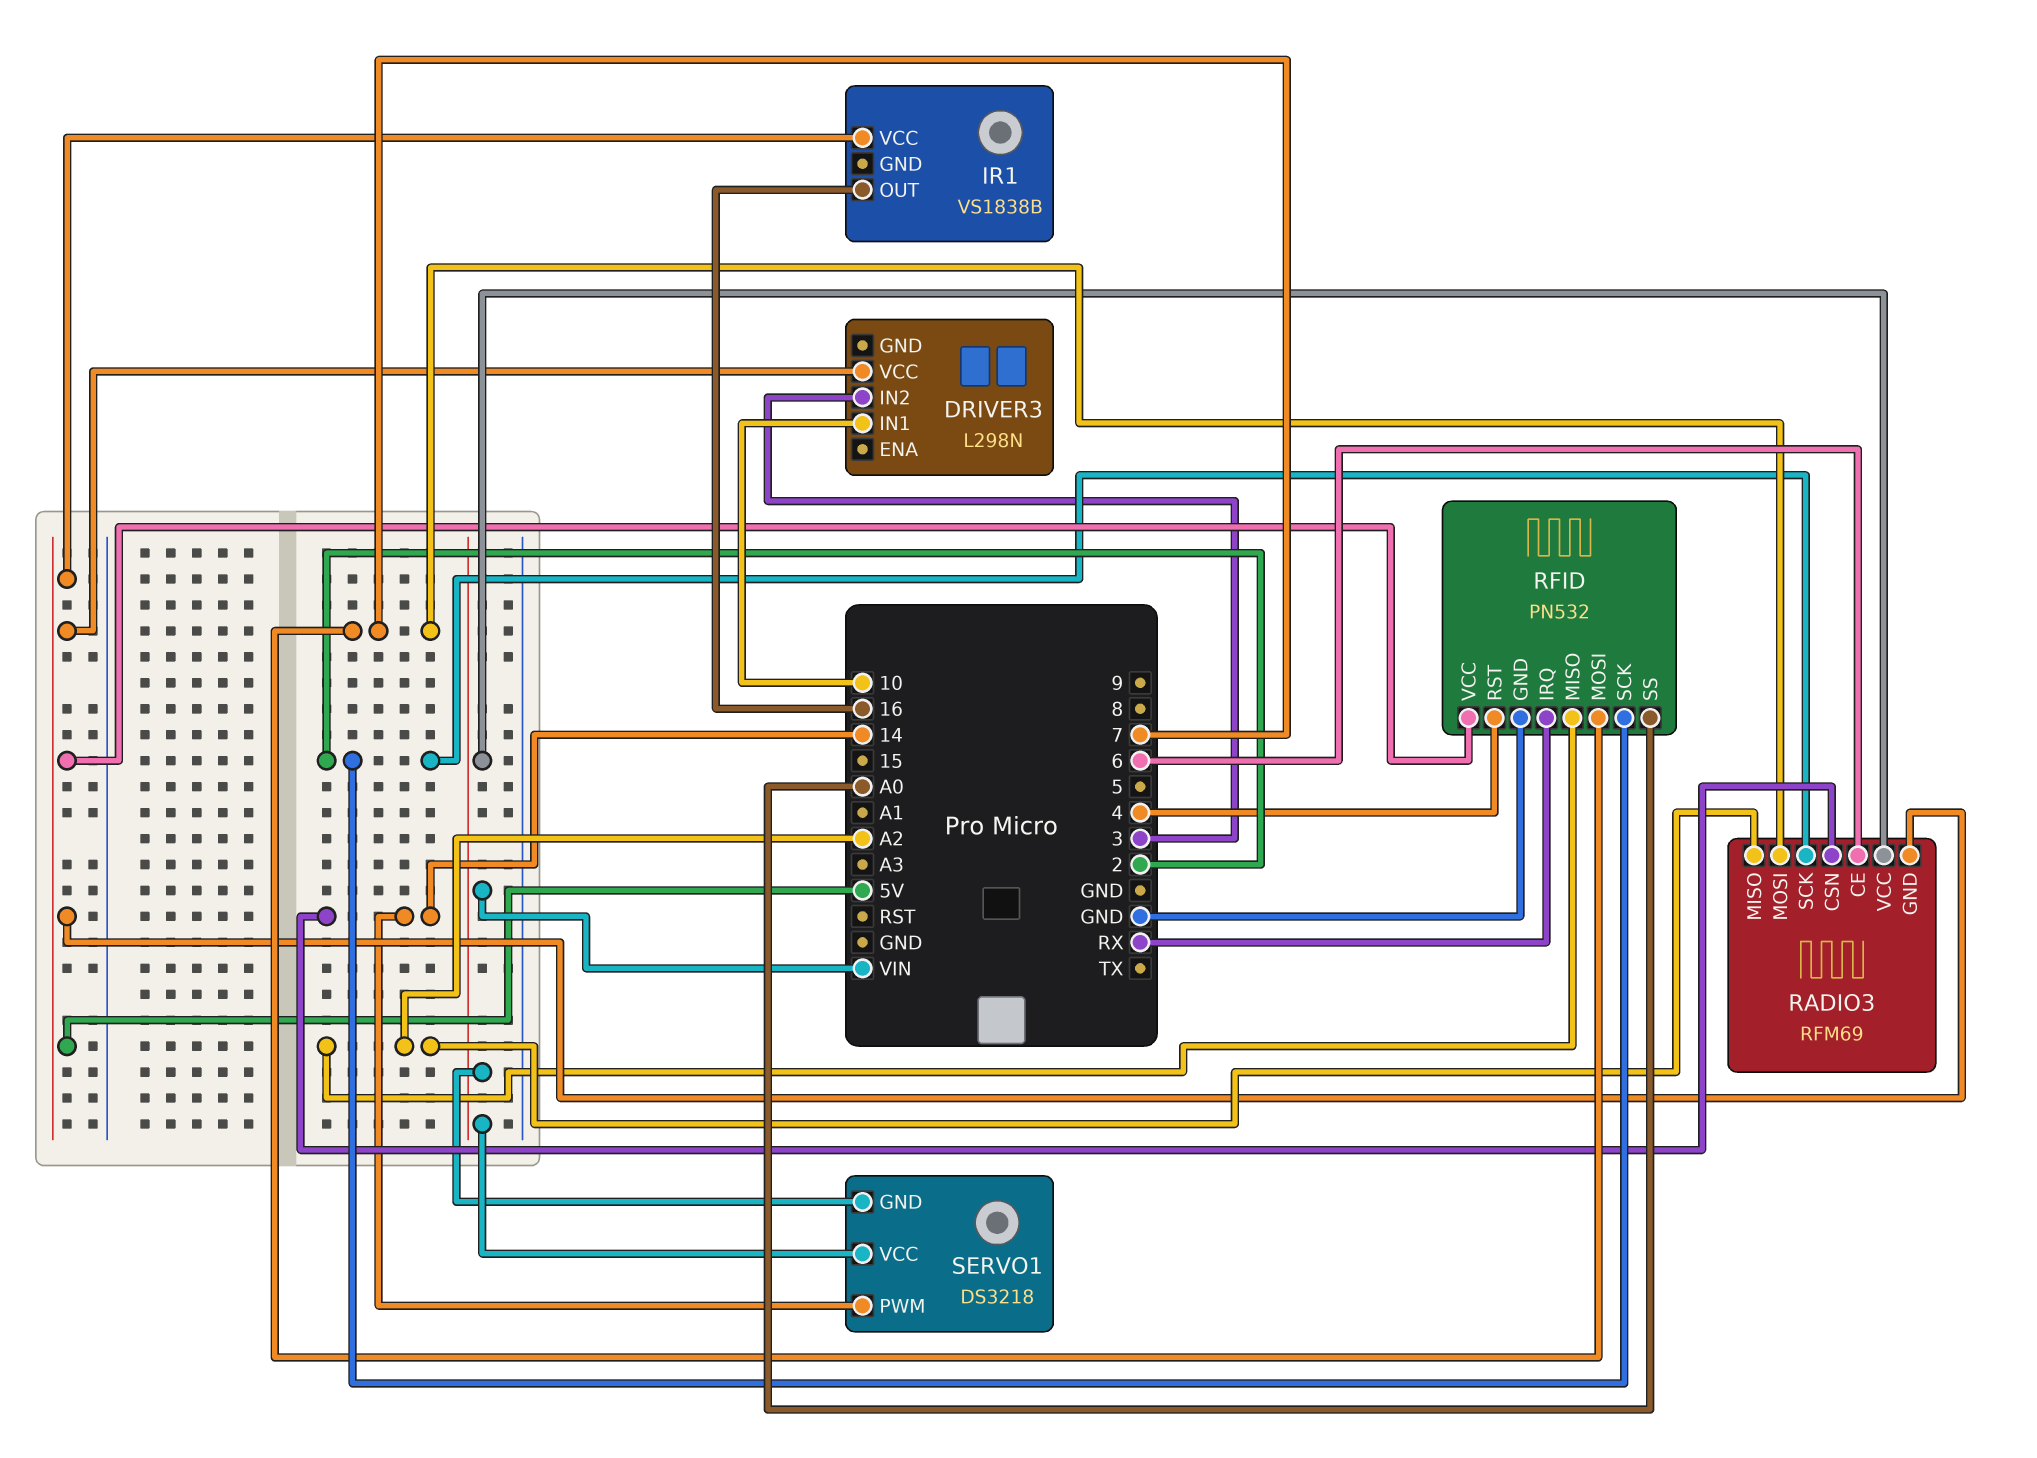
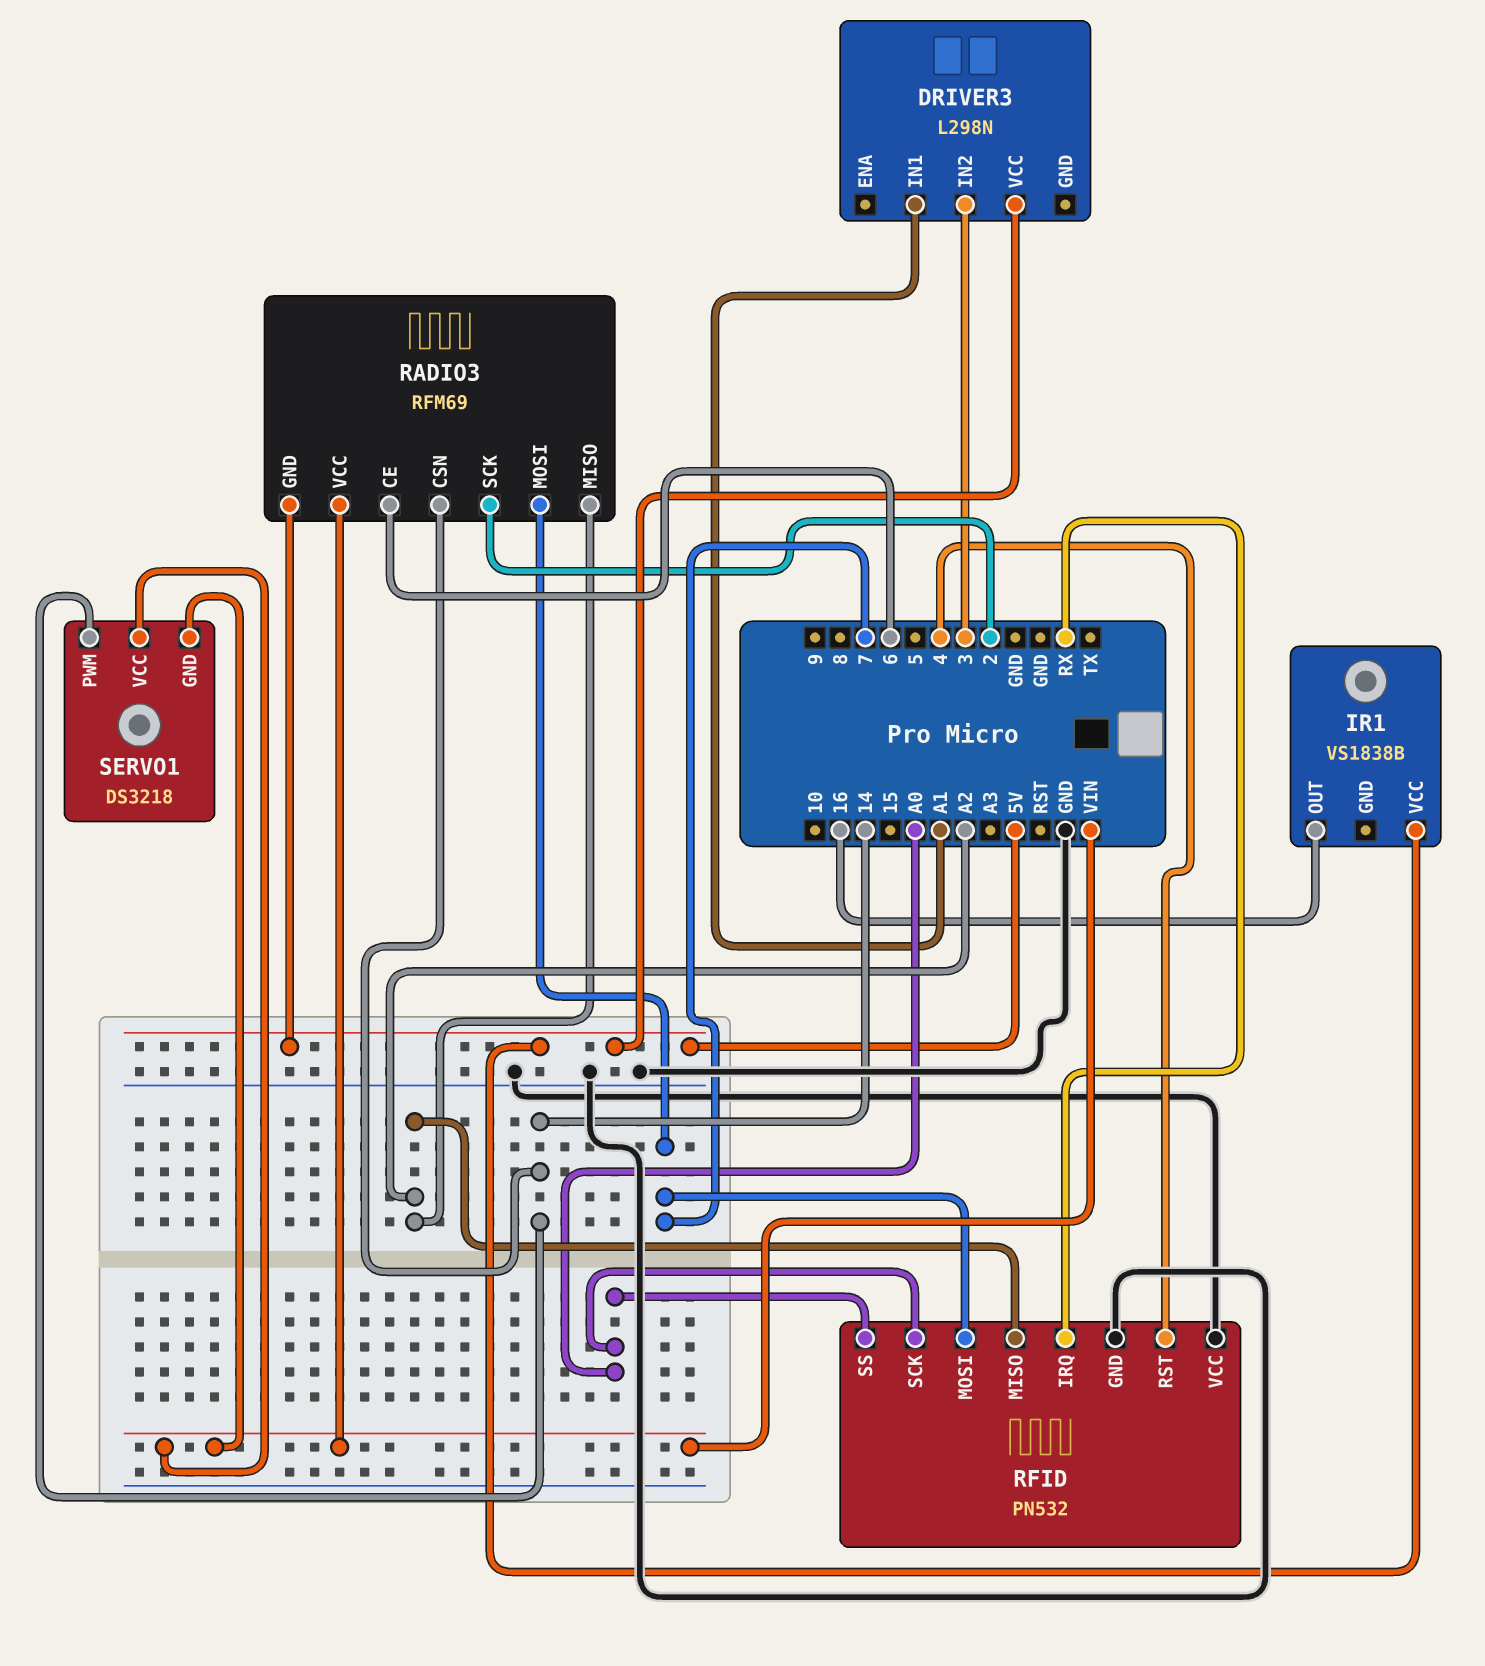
DRIVER3 pin IN1: 10 -> A1
RFID pin SCK: 2 -> A0
RFID pin VCC: 5V -> GND

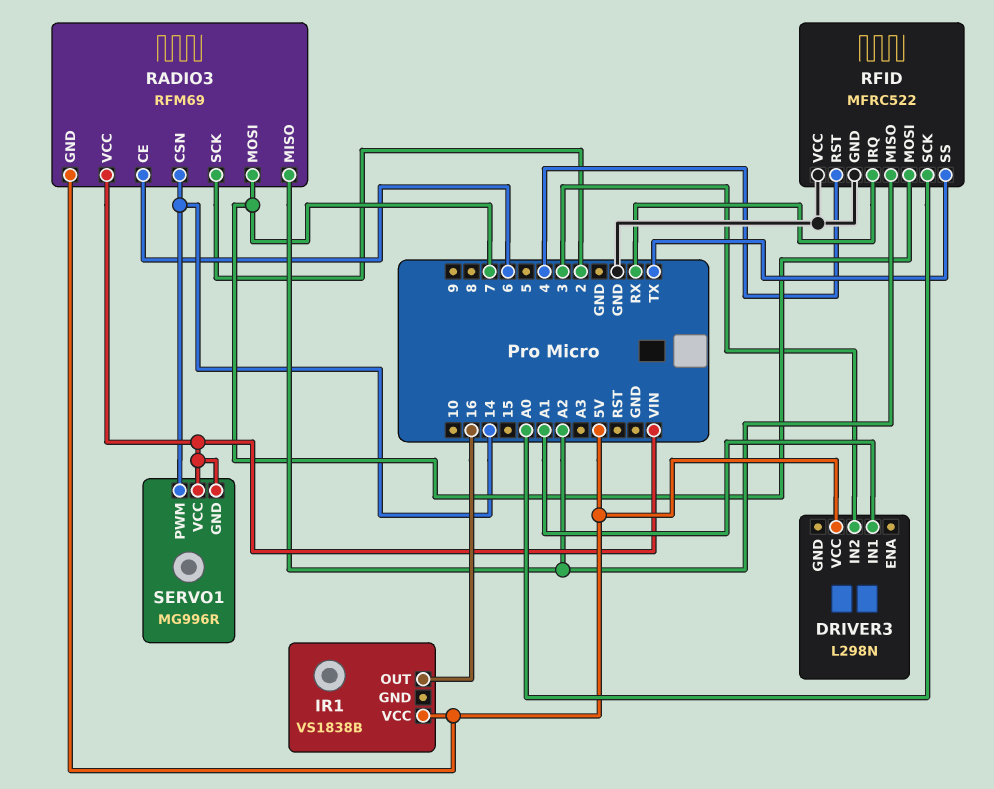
RFID: PN532 -> MFRC522
RFID pin SS: A0 -> TX
SERVO1: DS3218 -> MG996R

